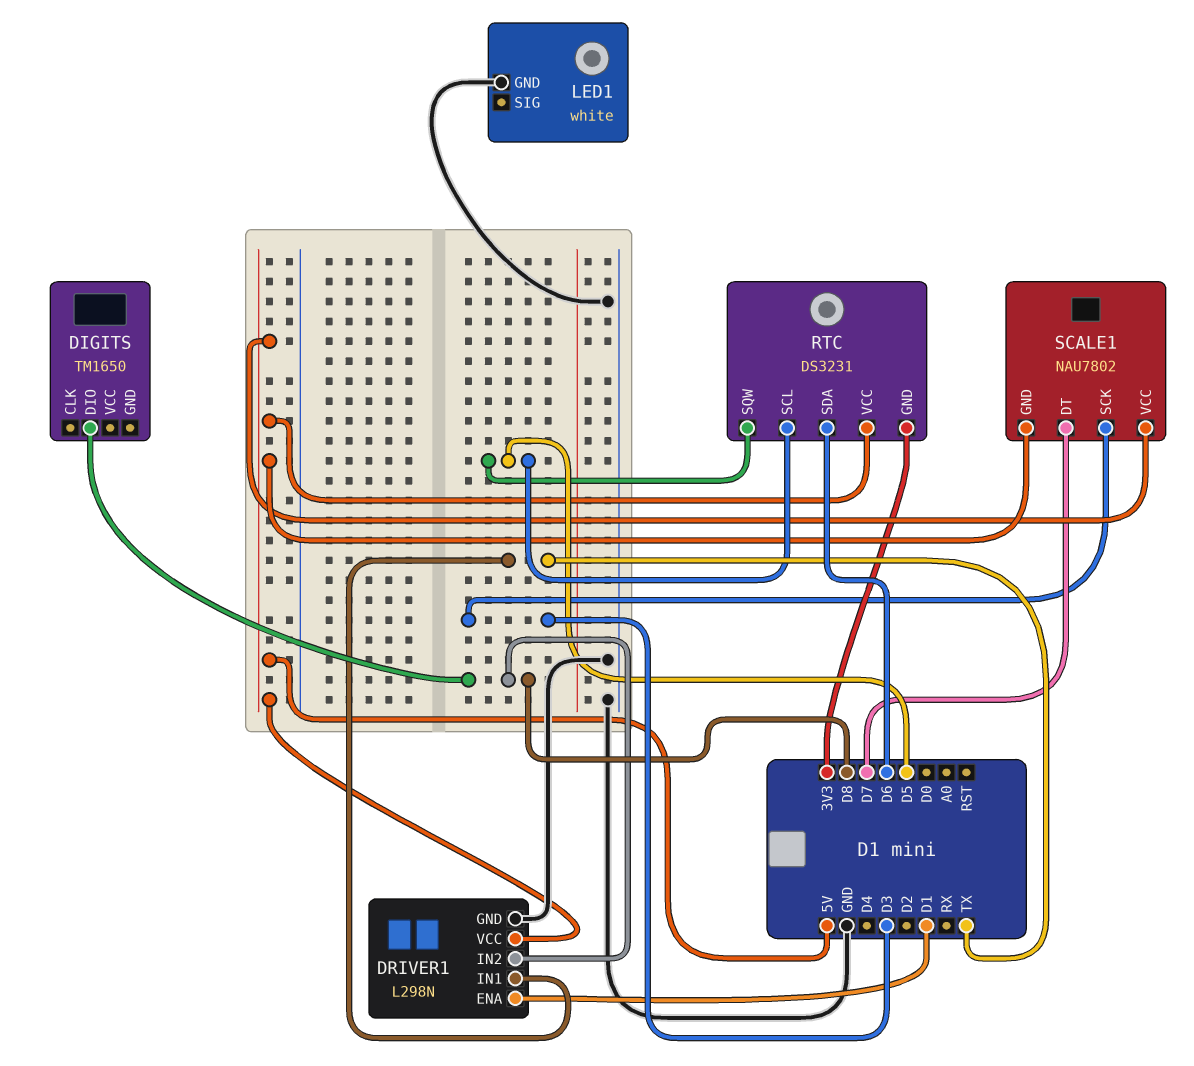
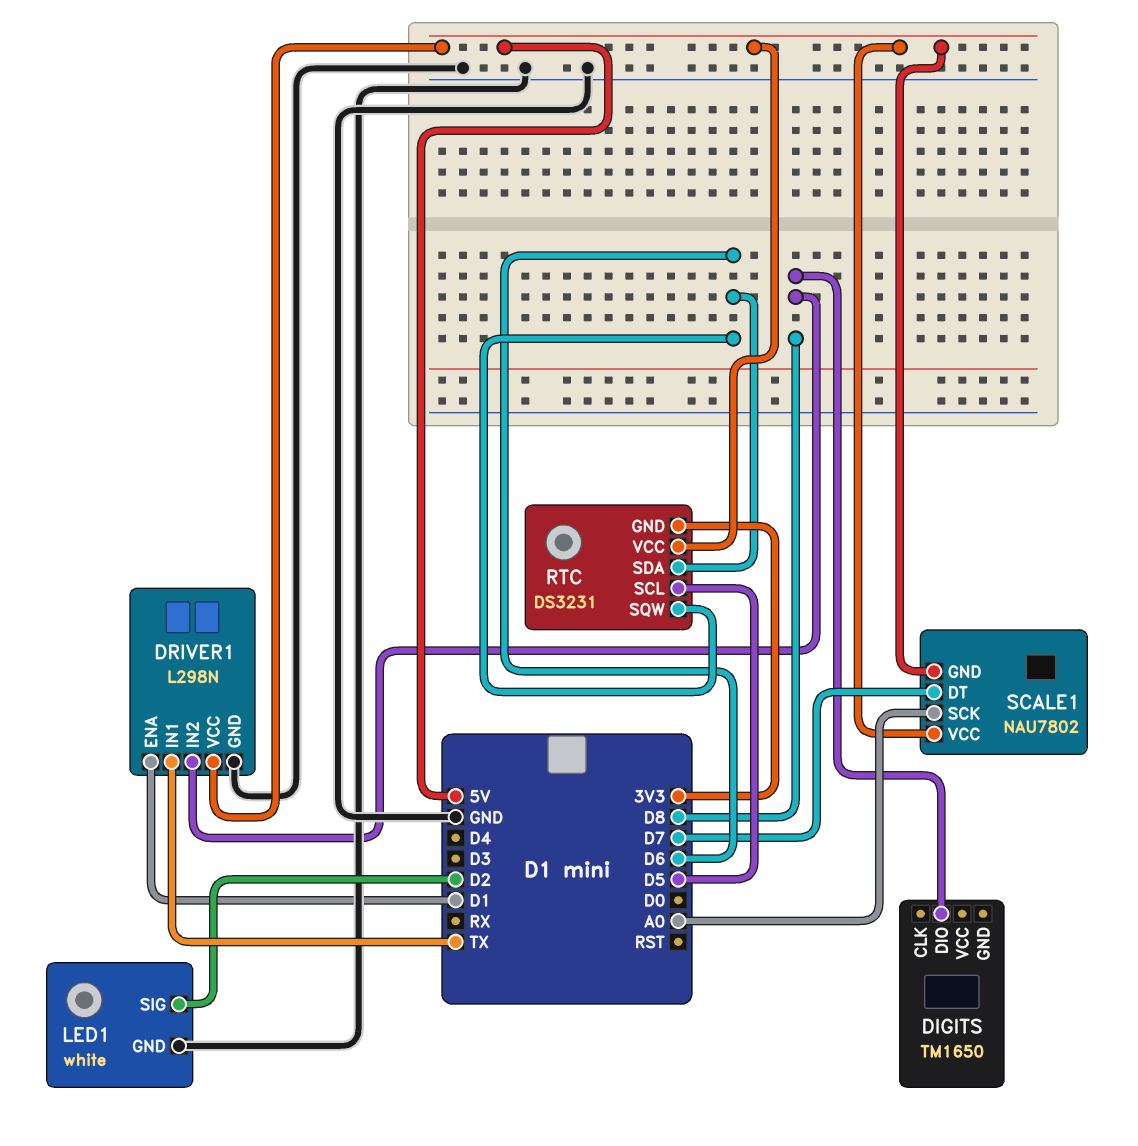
LED1 pin SIG: none -> D2
RTC pin SQW: D5 -> D6
SCALE1 pin SCK: D3 -> A0

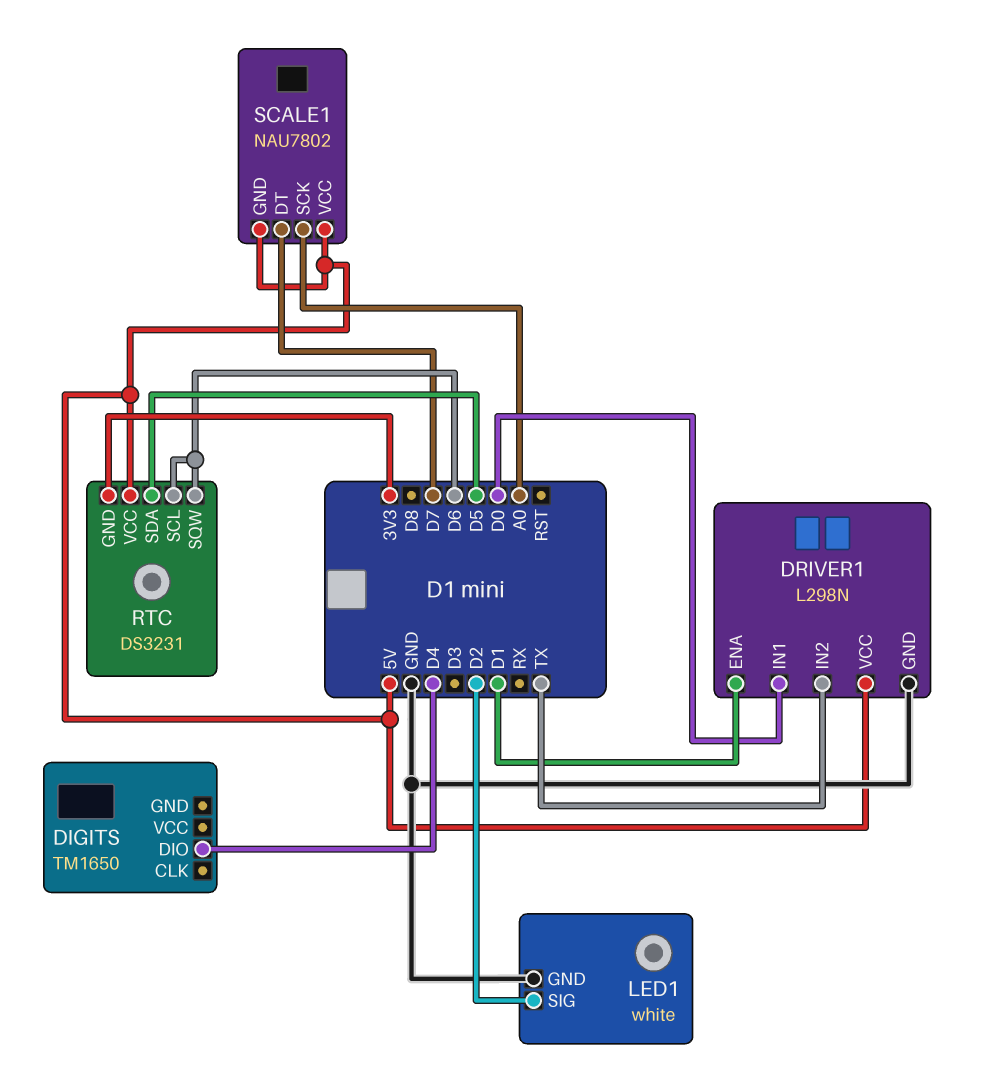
DIGITS pin DIO: D8 -> D4
DRIVER1 pin IN1: TX -> D0
DRIVER1 pin IN2: D8 -> TX
RTC pin SCL: D5 -> D6
RTC pin SDA: D6 -> D5

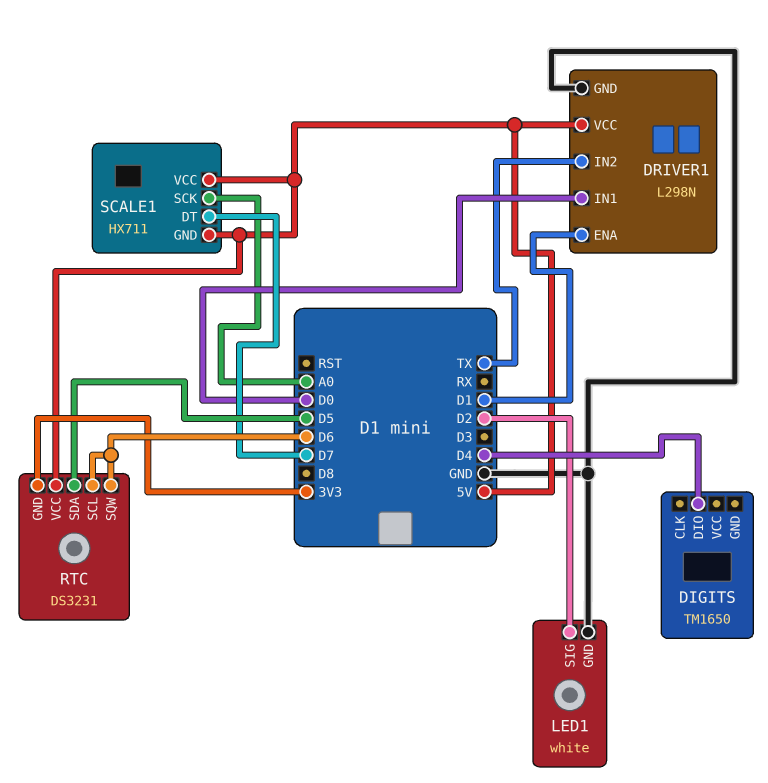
SCALE1: NAU7802 -> HX711

